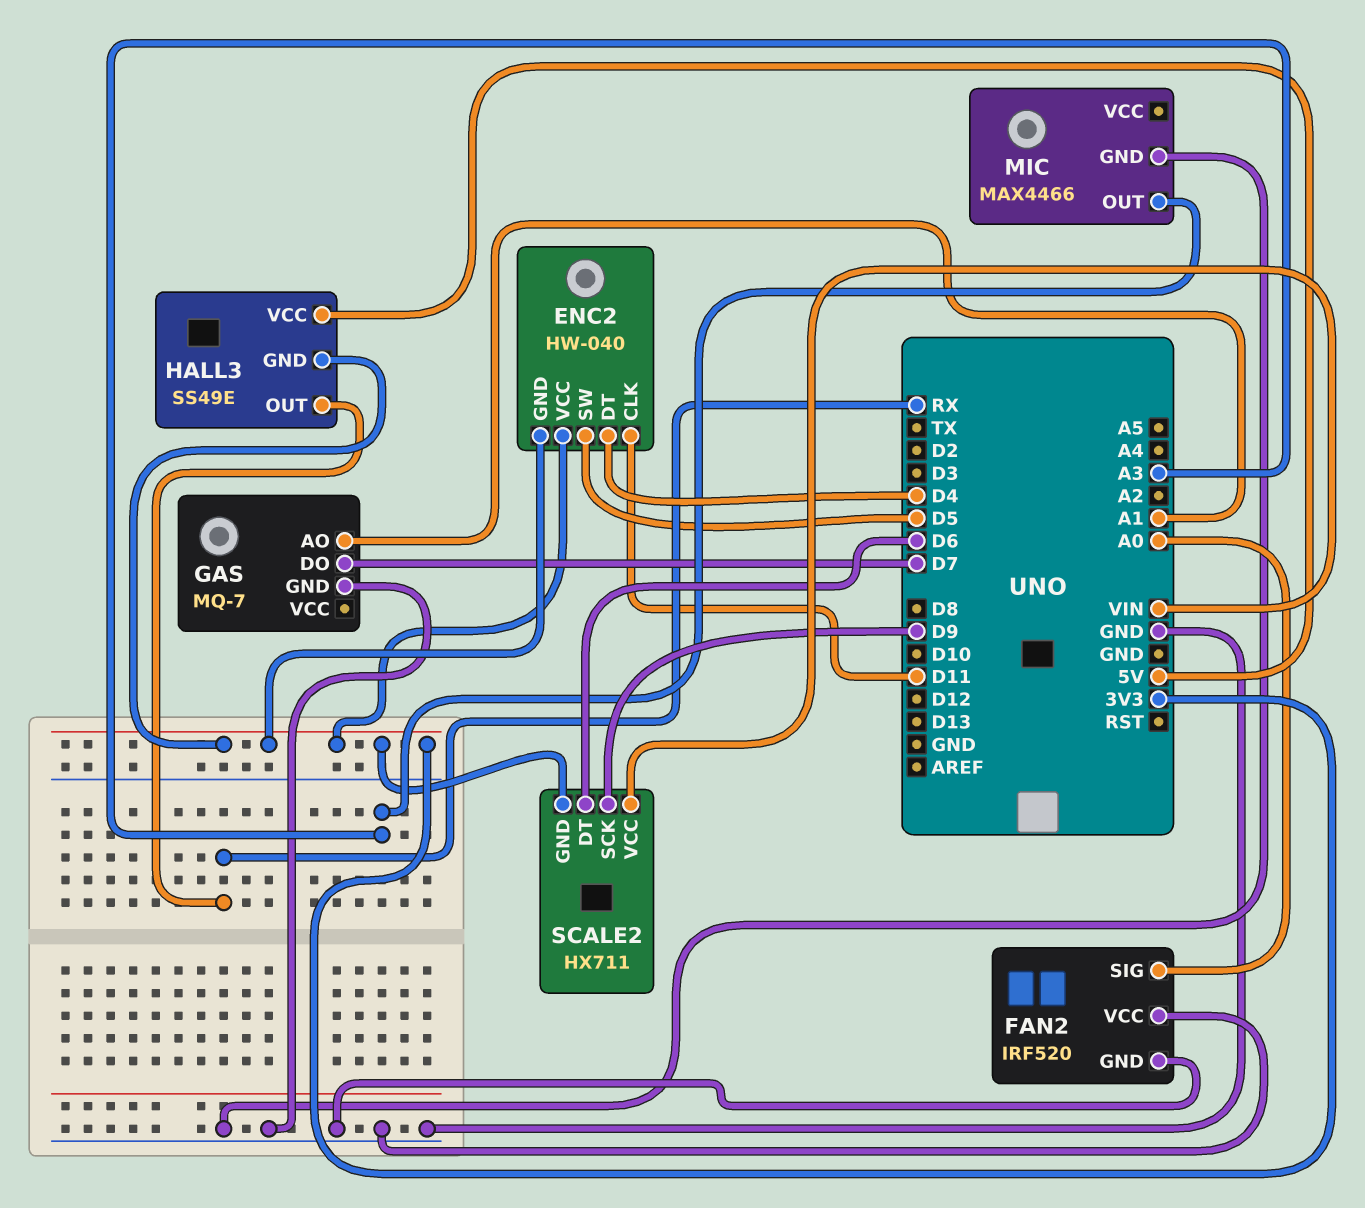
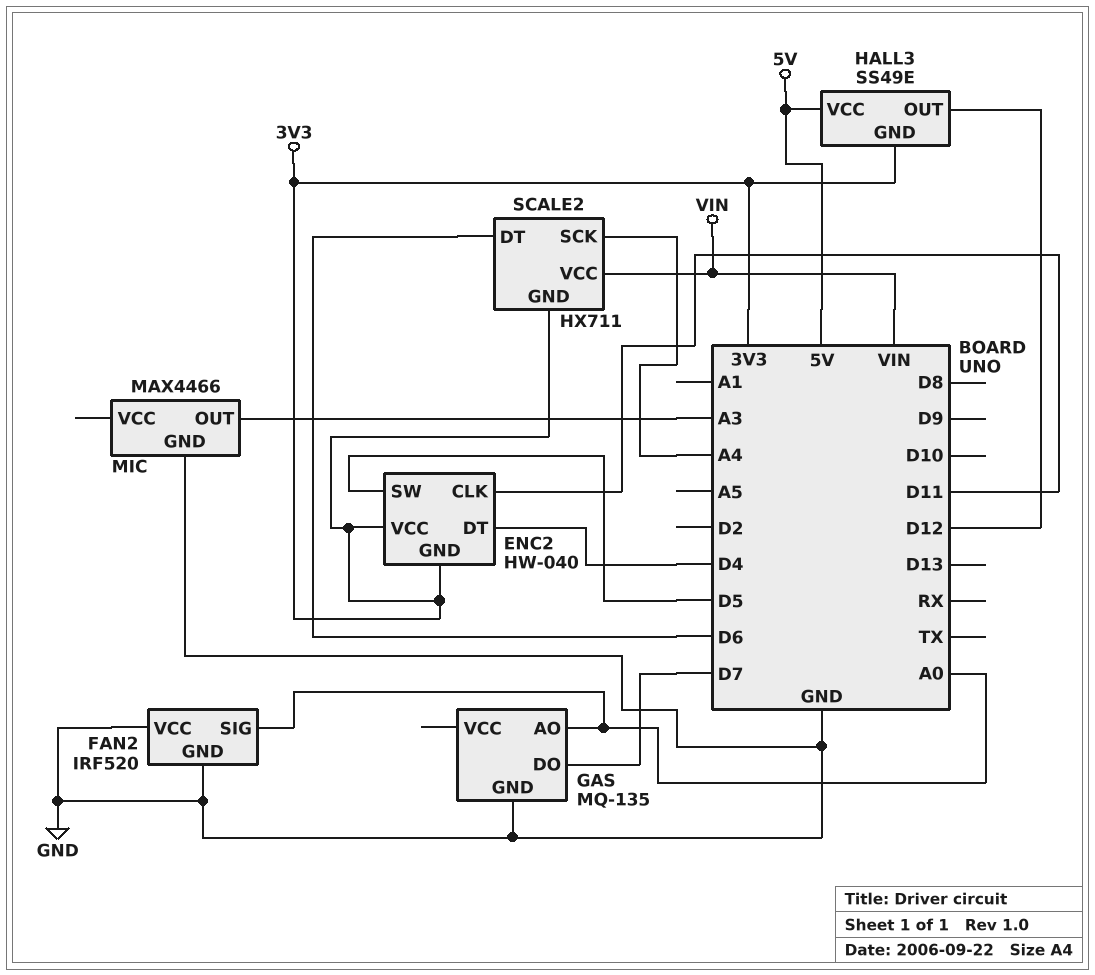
GAS: MQ-7 -> MQ-135
GAS pin AO: A1 -> A0
HALL3 pin OUT: RX -> D12
SCALE2 pin SCK: D9 -> A4

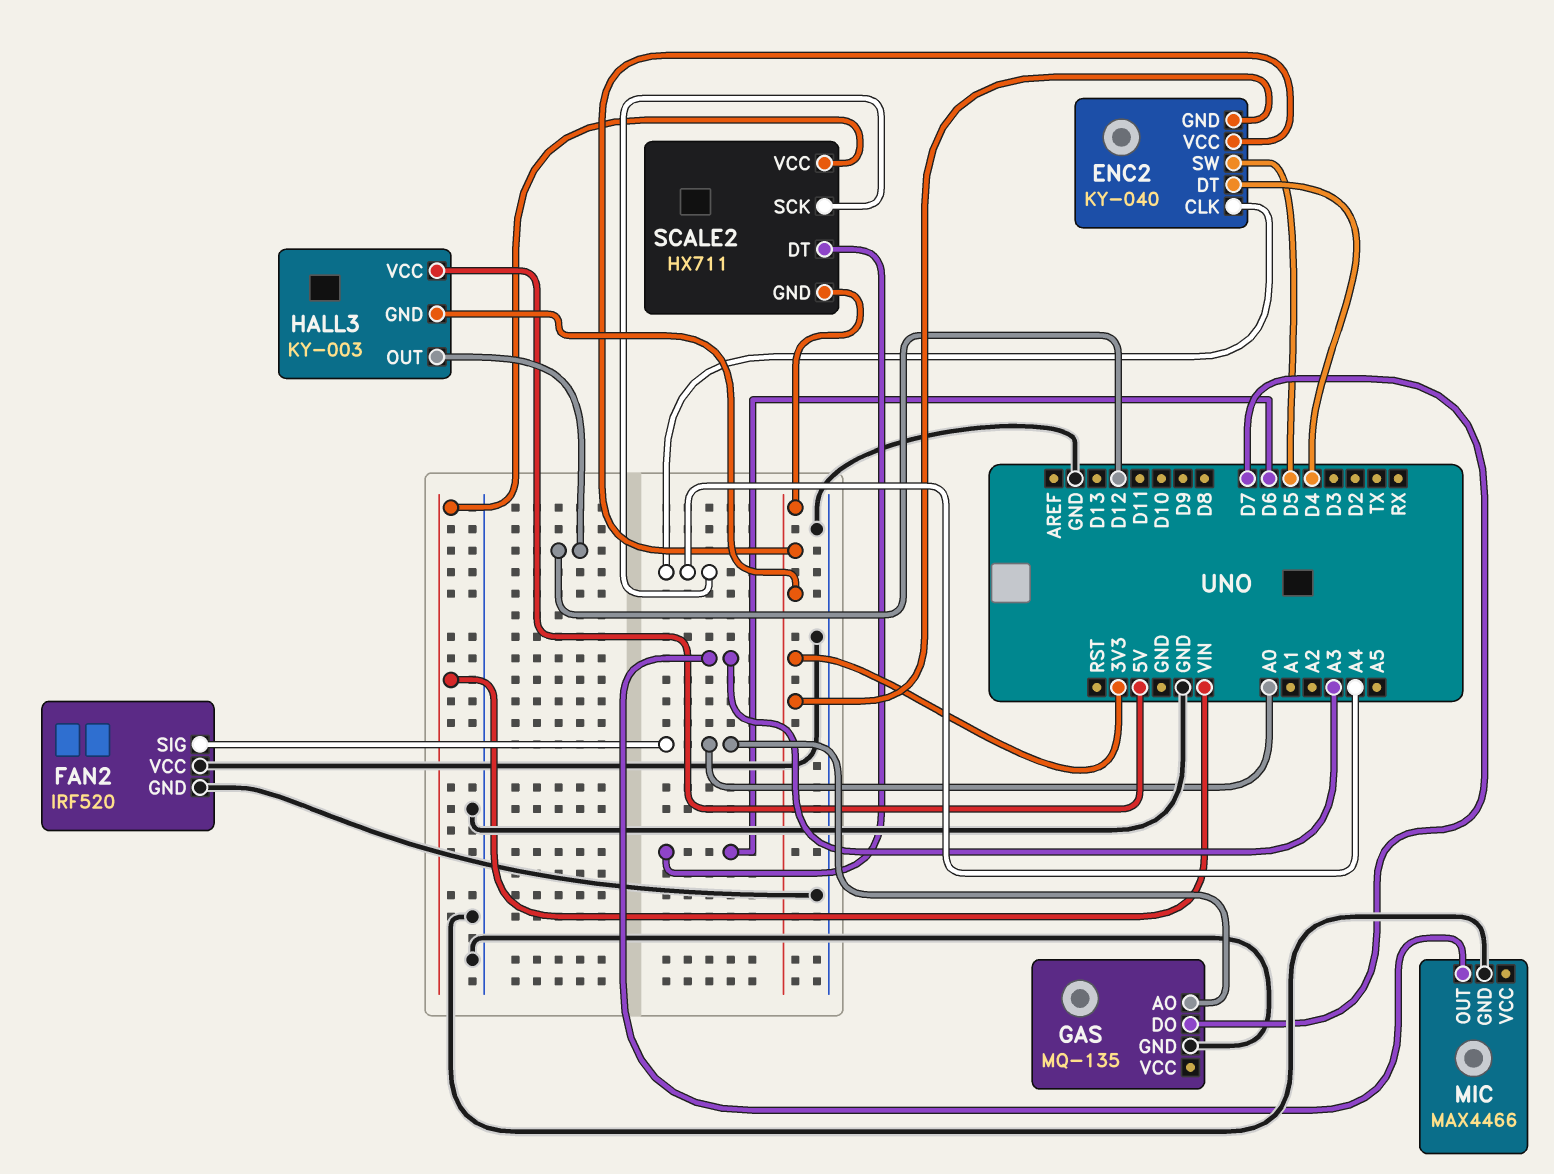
ENC2: HW-040 -> KY-040
ENC2 pin CLK: D11 -> A4
HALL3: SS49E -> KY-003

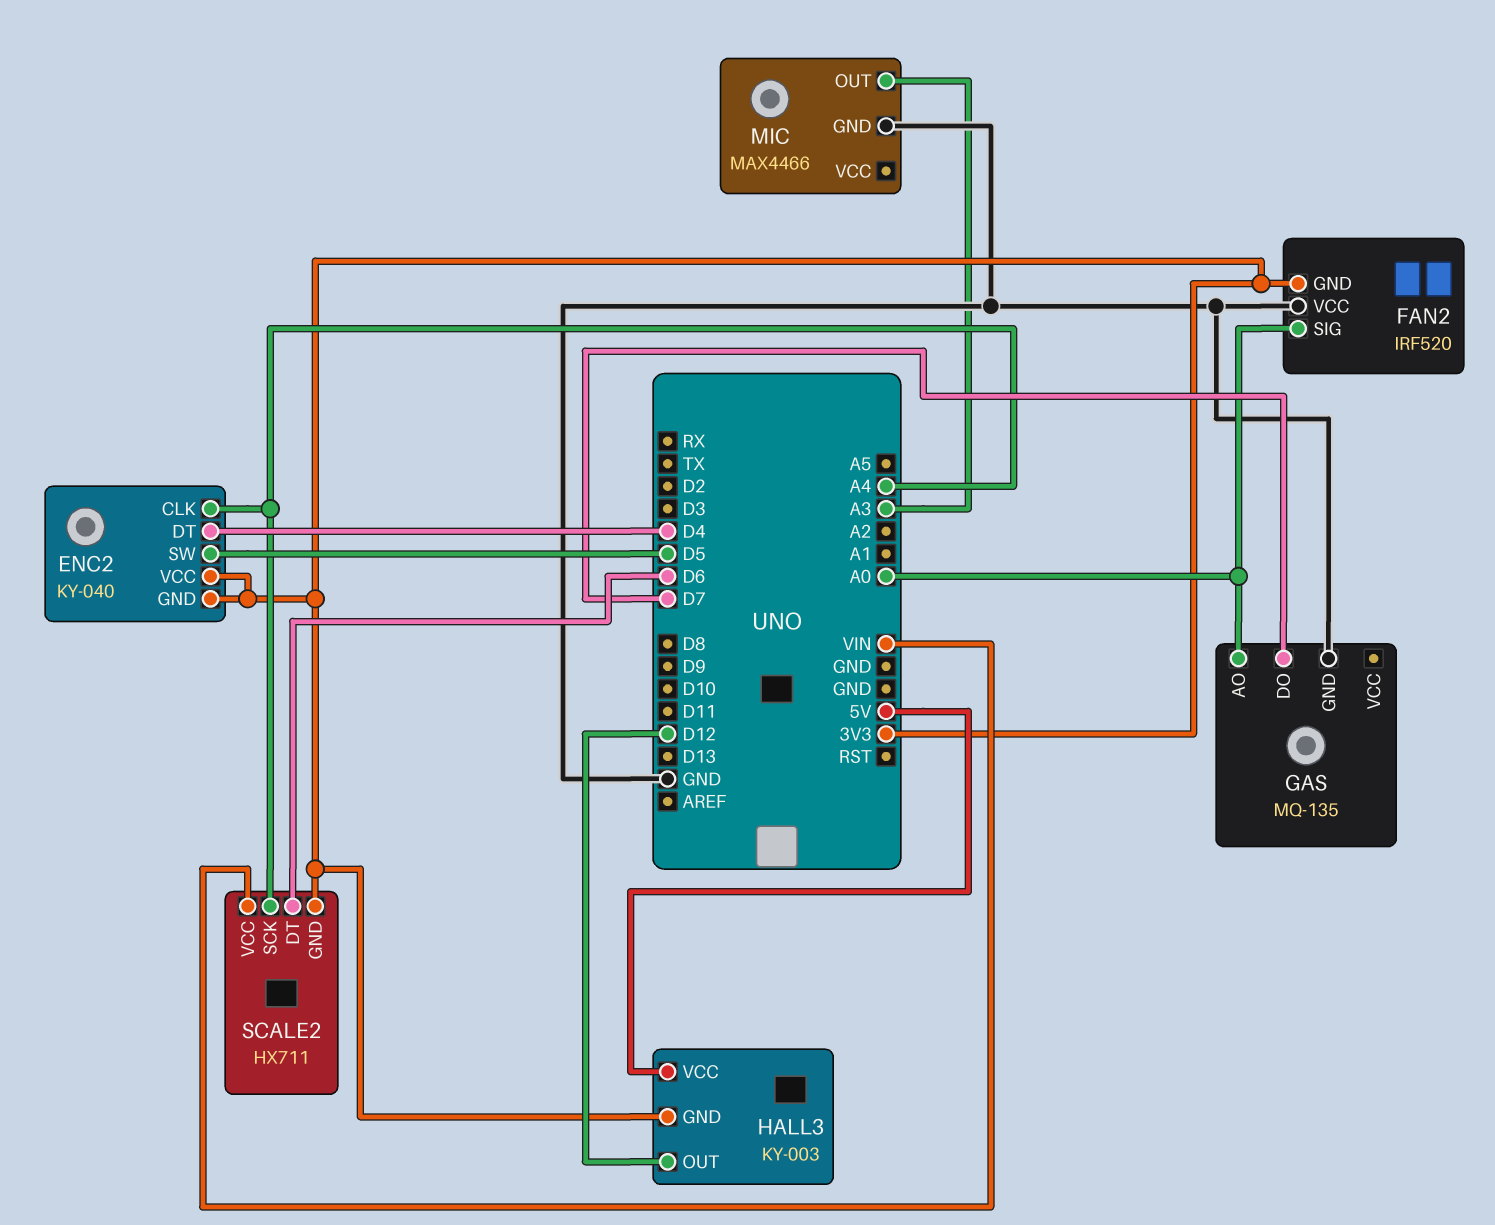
FAN2 pin GND: GND -> 3V3

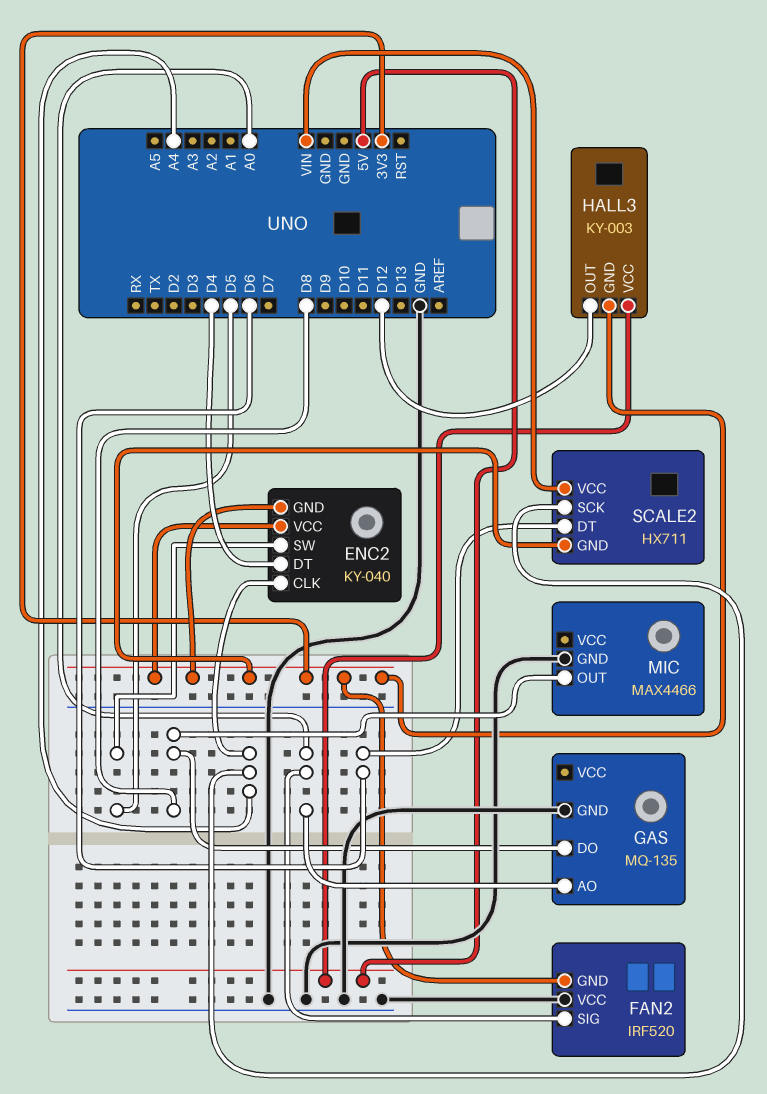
GAS pin DO: D7 -> D8
MIC pin OUT: A3 -> D8

